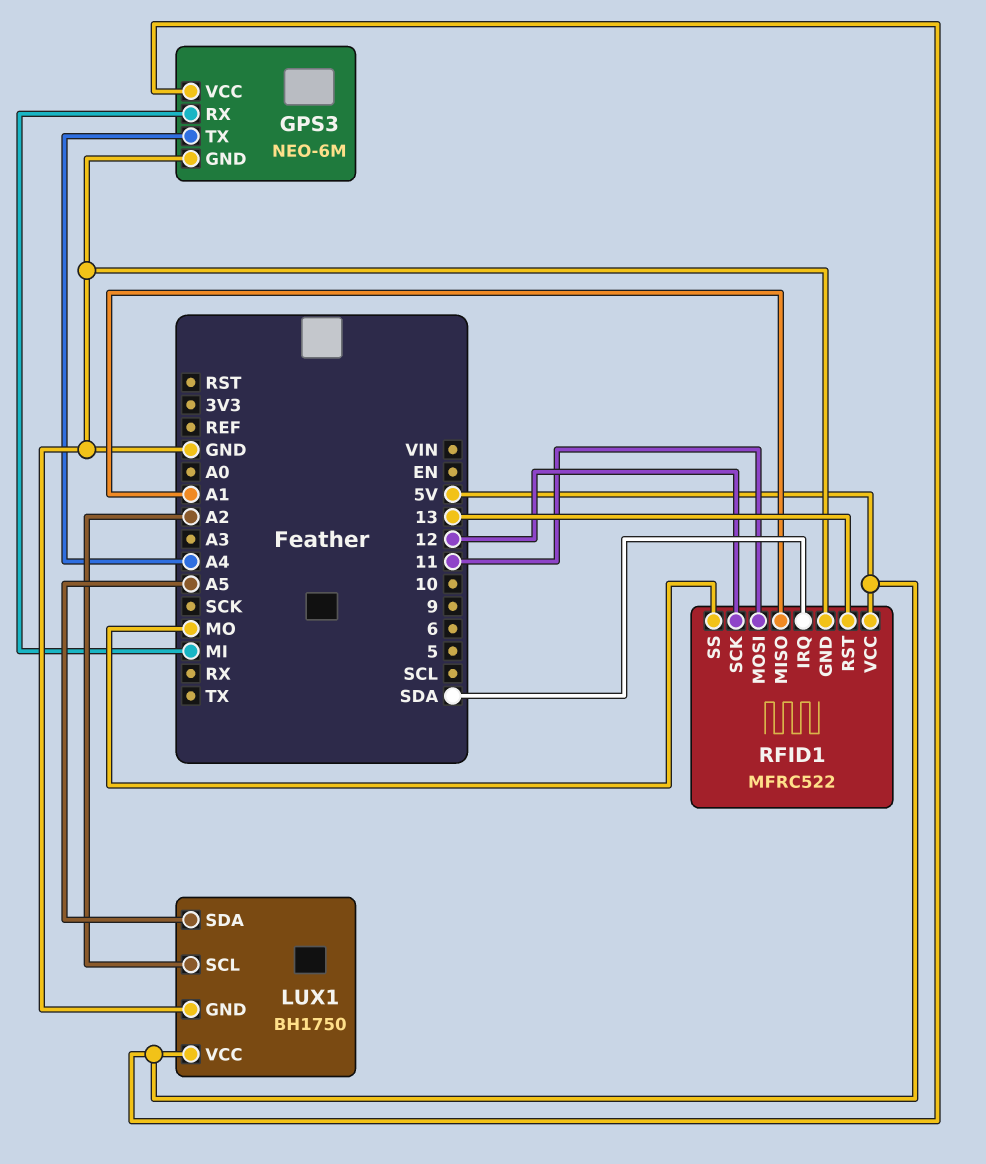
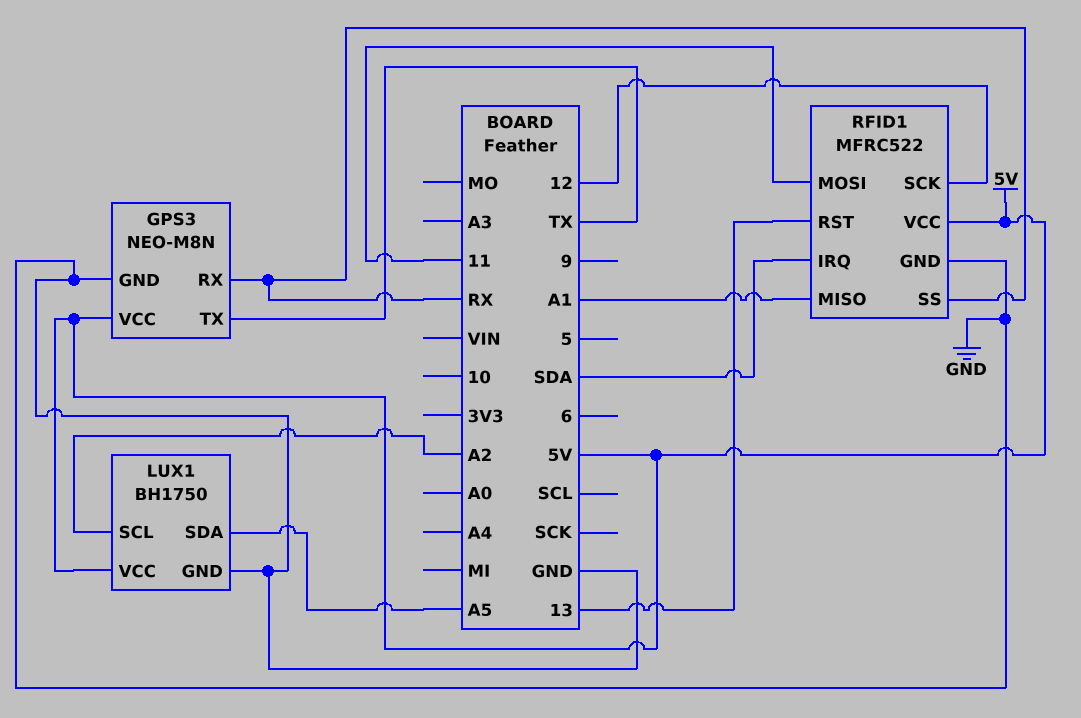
GPS3: NEO-6M -> NEO-M8N
GPS3 pin RX: MI -> RX
GPS3 pin TX: A4 -> TX
RFID1 pin SS: MO -> RX

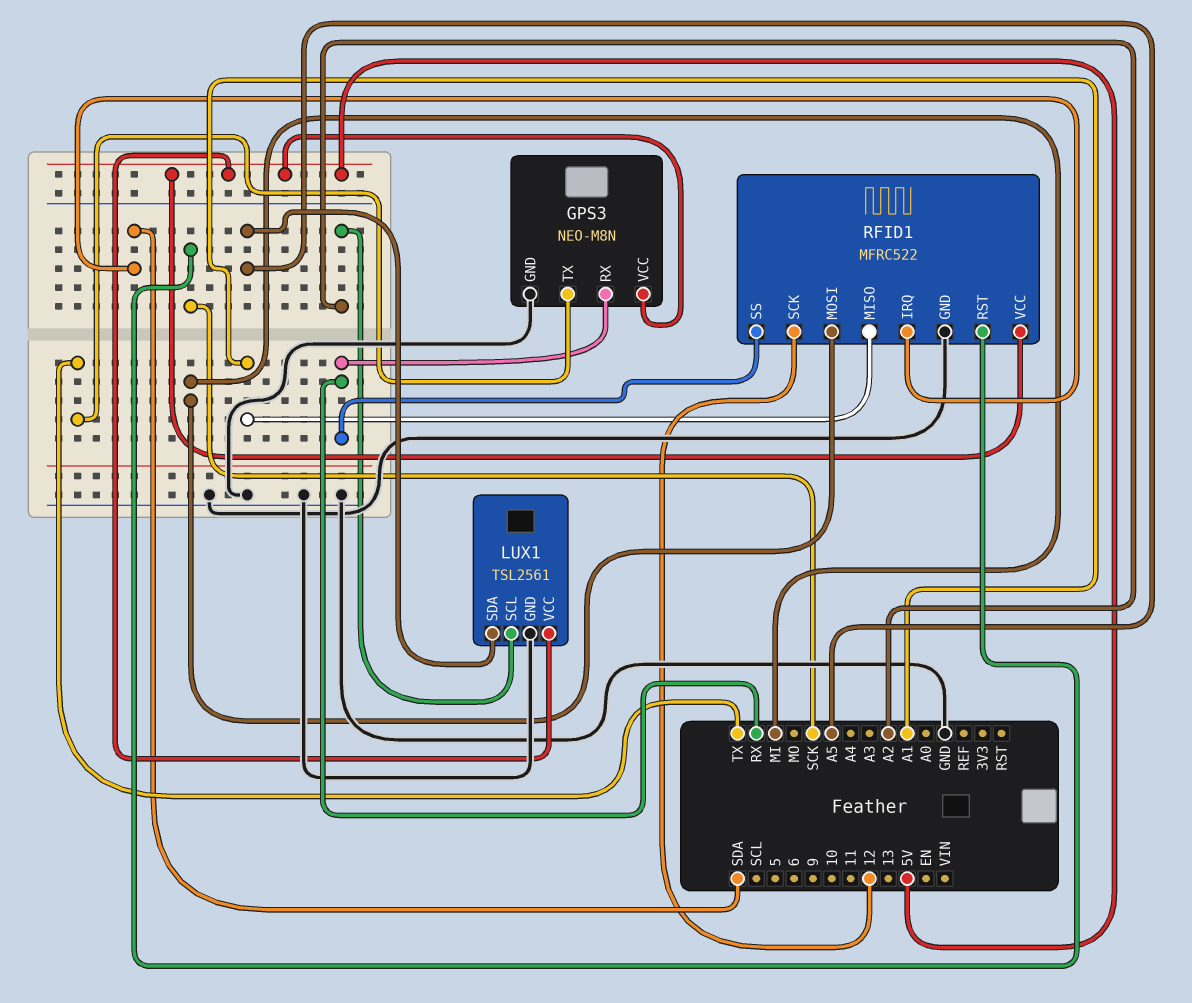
LUX1: BH1750 -> TSL2561
RFID1 pin MOSI: 11 -> MI
RFID1 pin RST: 13 -> SCK

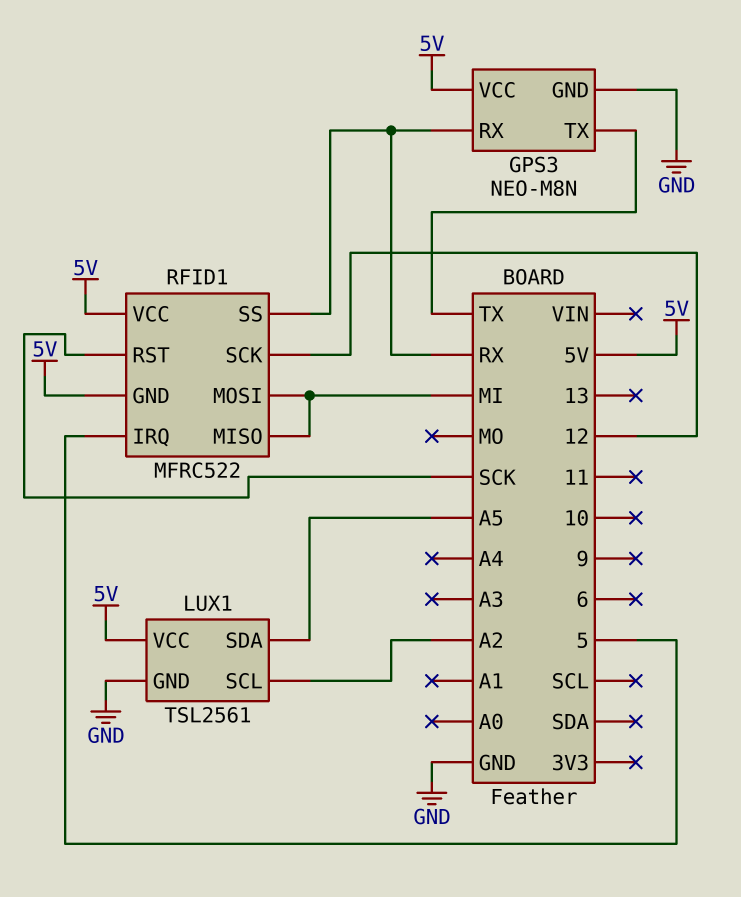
RFID1 pin GND: GND -> 5V
RFID1 pin IRQ: SDA -> 5
RFID1 pin MISO: A1 -> MI

